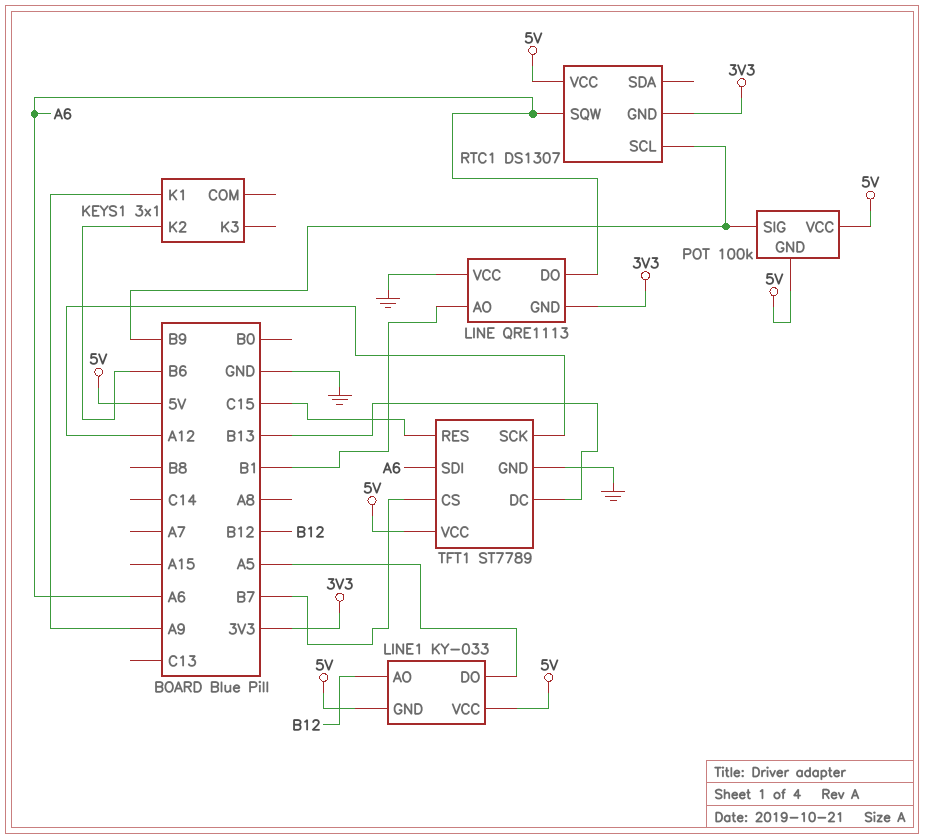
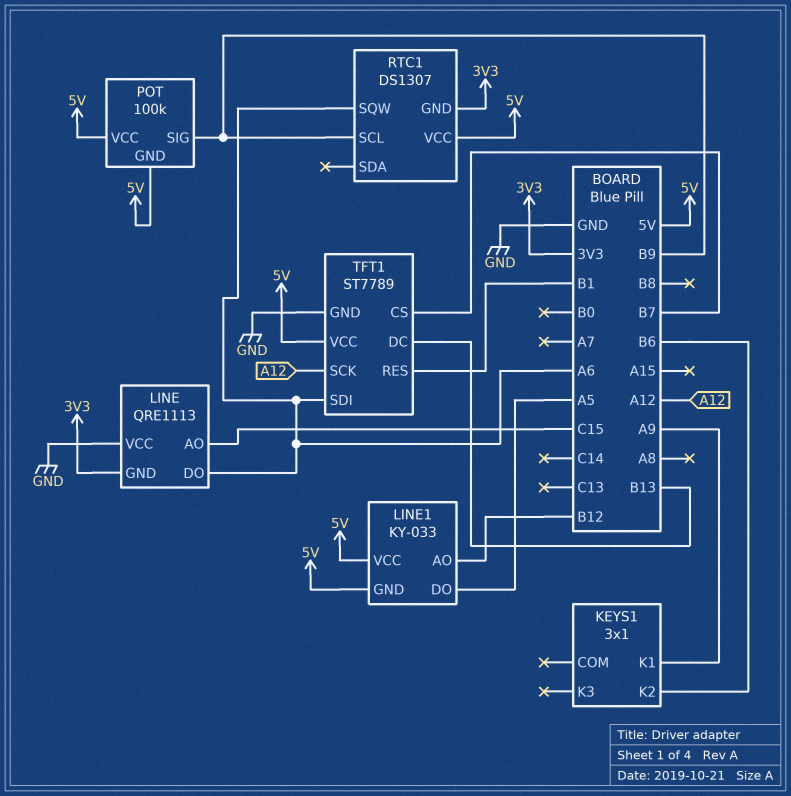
LINE pin AO: B1 -> C15
TFT1 pin RES: C15 -> B1

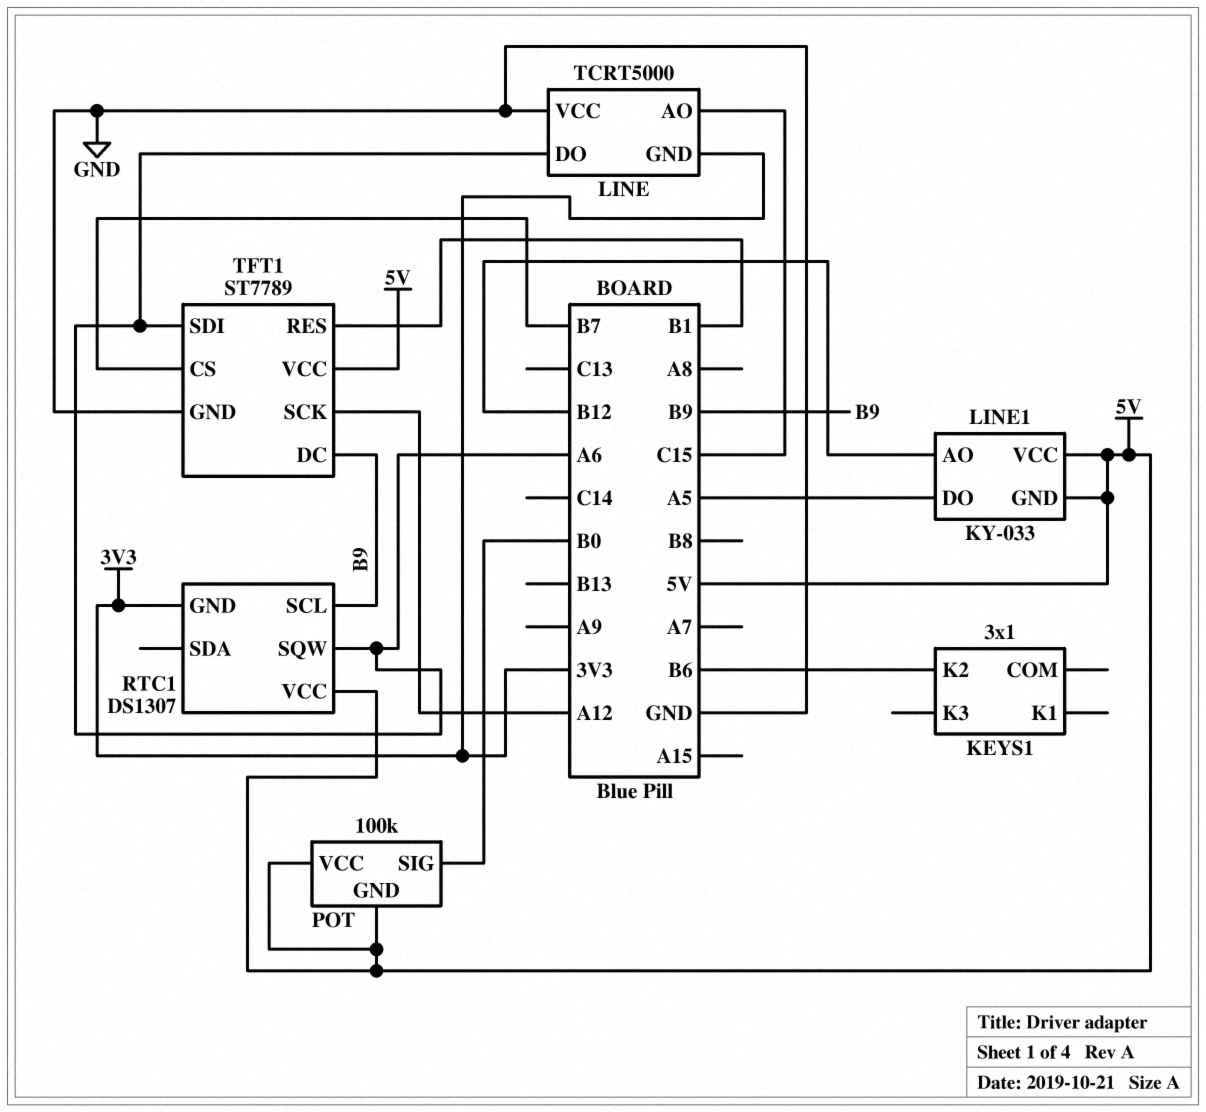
KEYS1 pin K1: A9 -> none
LINE: QRE1113 -> TCRT5000
POT pin SIG: B9 -> B0
TFT1 pin DC: B13 -> B9

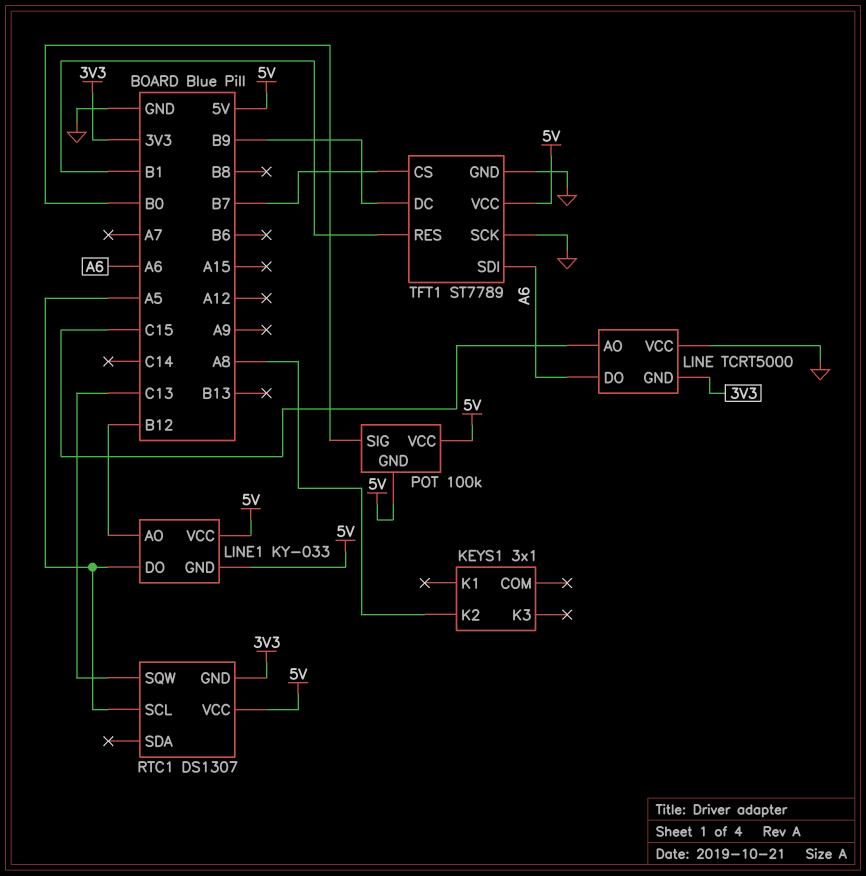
KEYS1 pin K2: B6 -> A8
RTC1 pin SCL: B9 -> A5
RTC1 pin SQW: A6 -> C13
TFT1 pin SCK: A12 -> GND

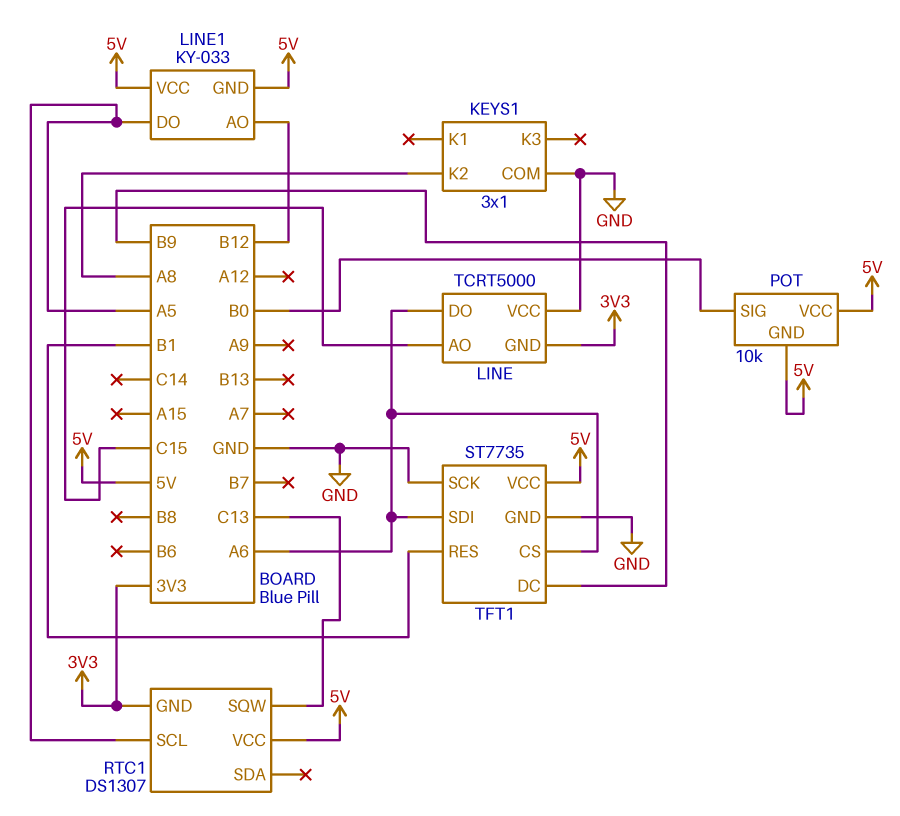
KEYS1 pin COM: none -> GND
POT: 100k -> 10k
TFT1: ST7789 -> ST7735
TFT1 pin CS: B7 -> A6

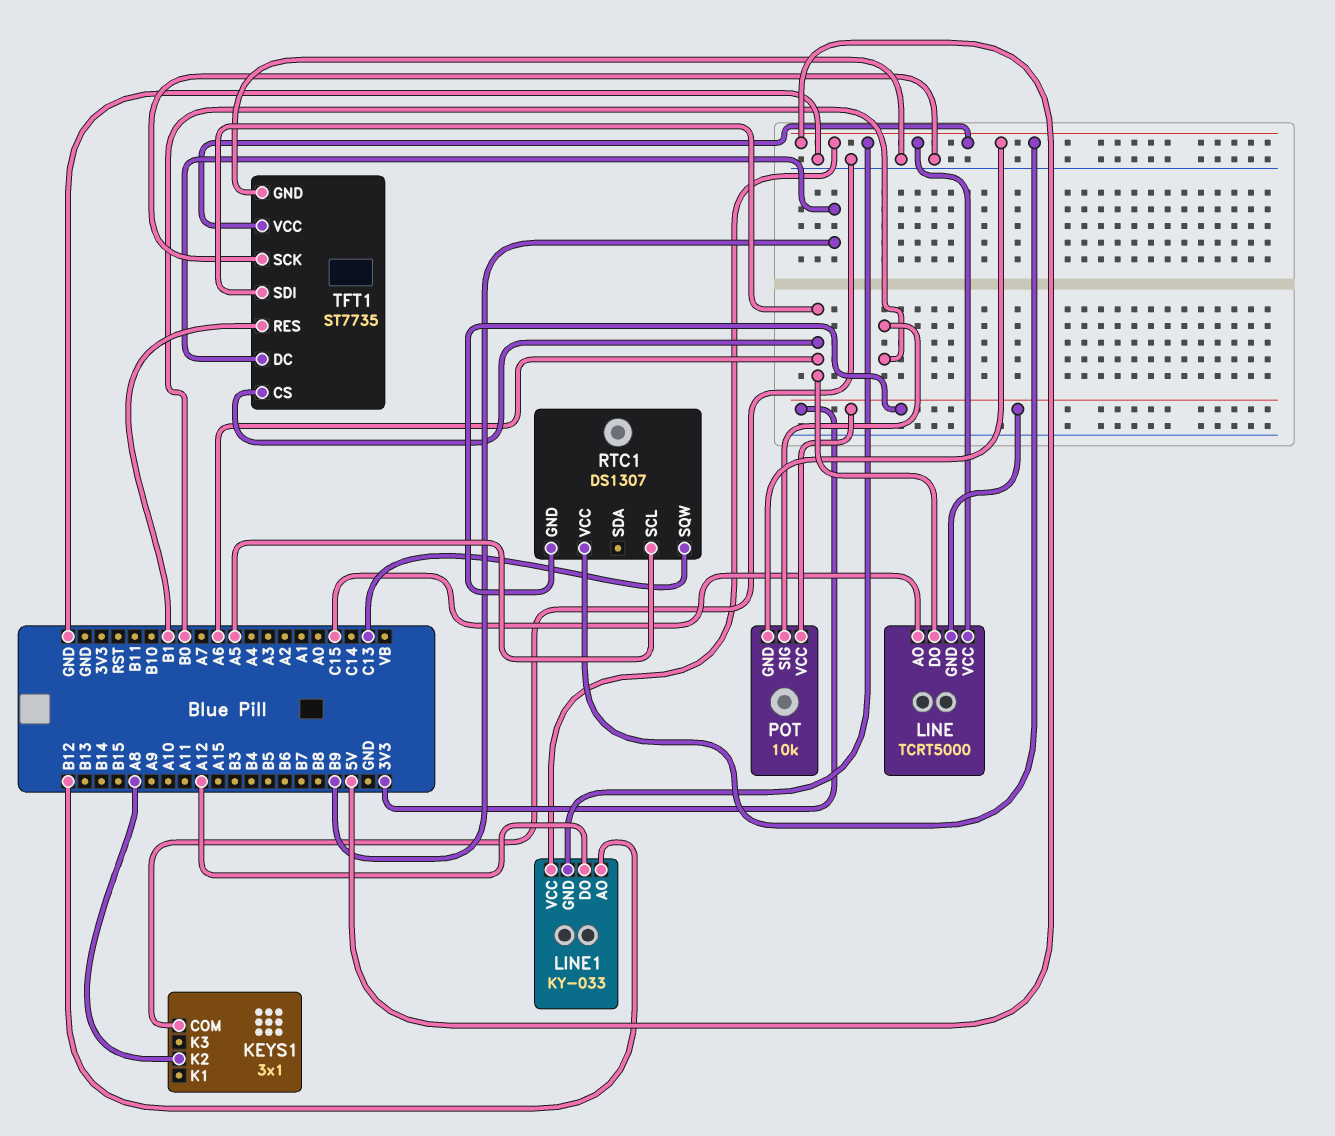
LINE pin VCC: GND -> 5V
LINE1 pin DO: A5 -> A12
POT pin VCC: 5V -> 3V3

